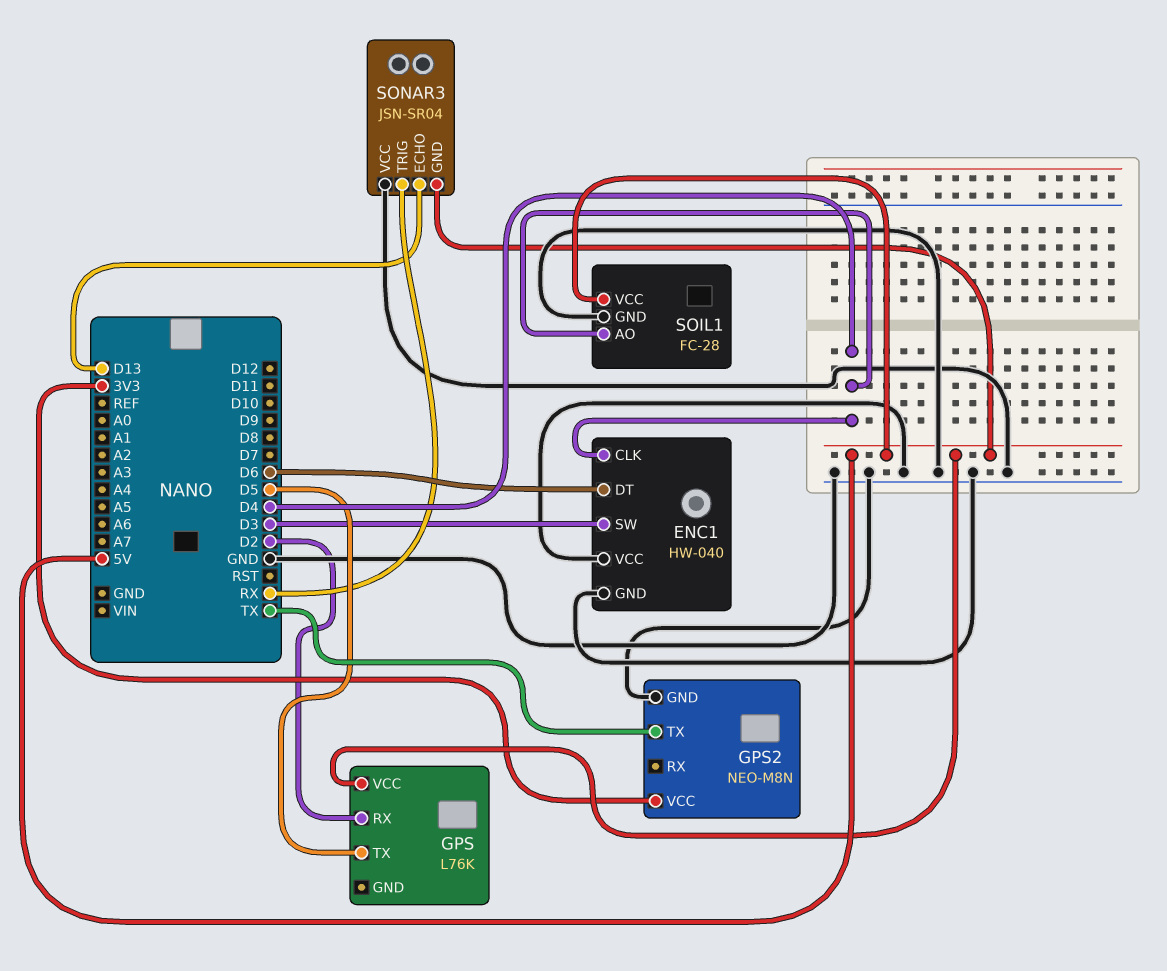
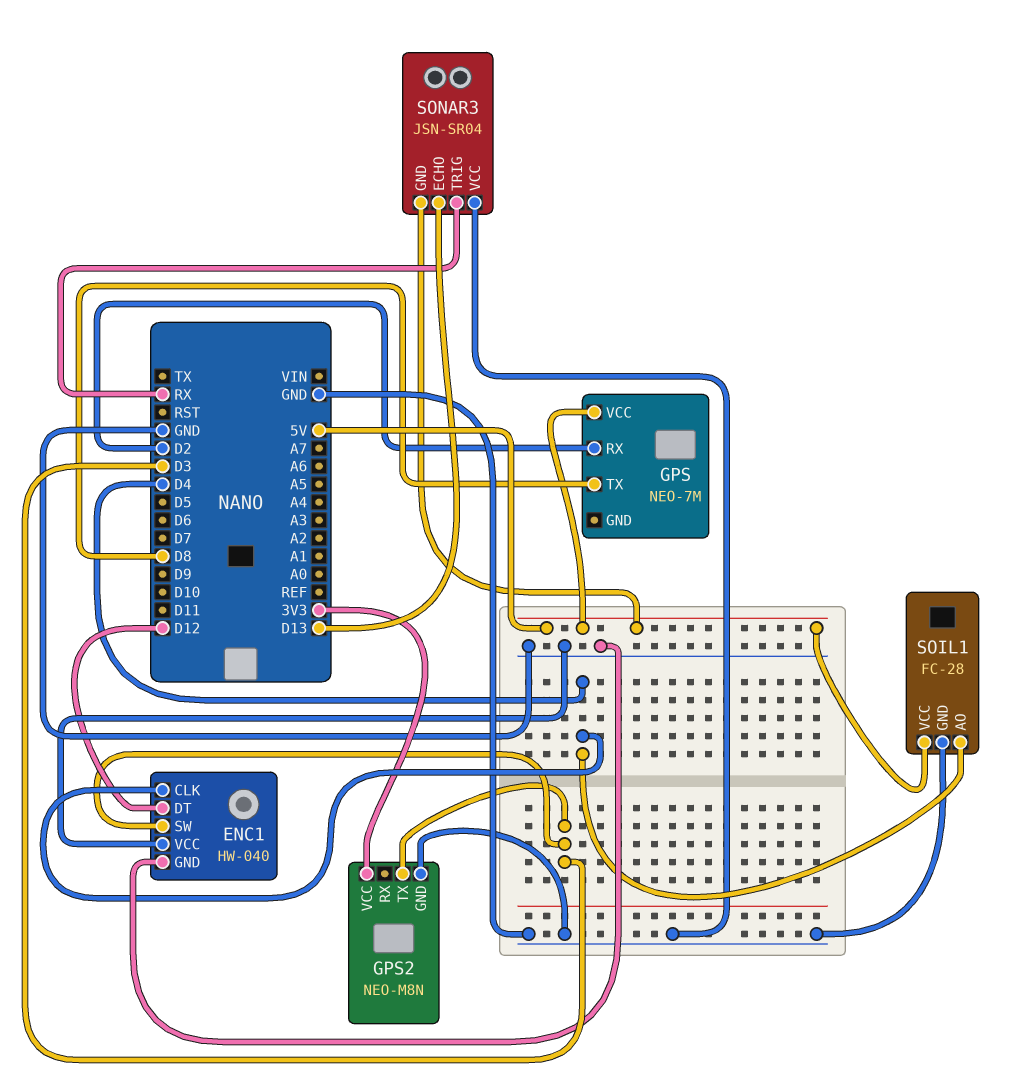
ENC1 pin DT: D6 -> D12
GPS: L76K -> NEO-7M
GPS pin TX: D5 -> D8
GPS2 pin TX: TX -> D3

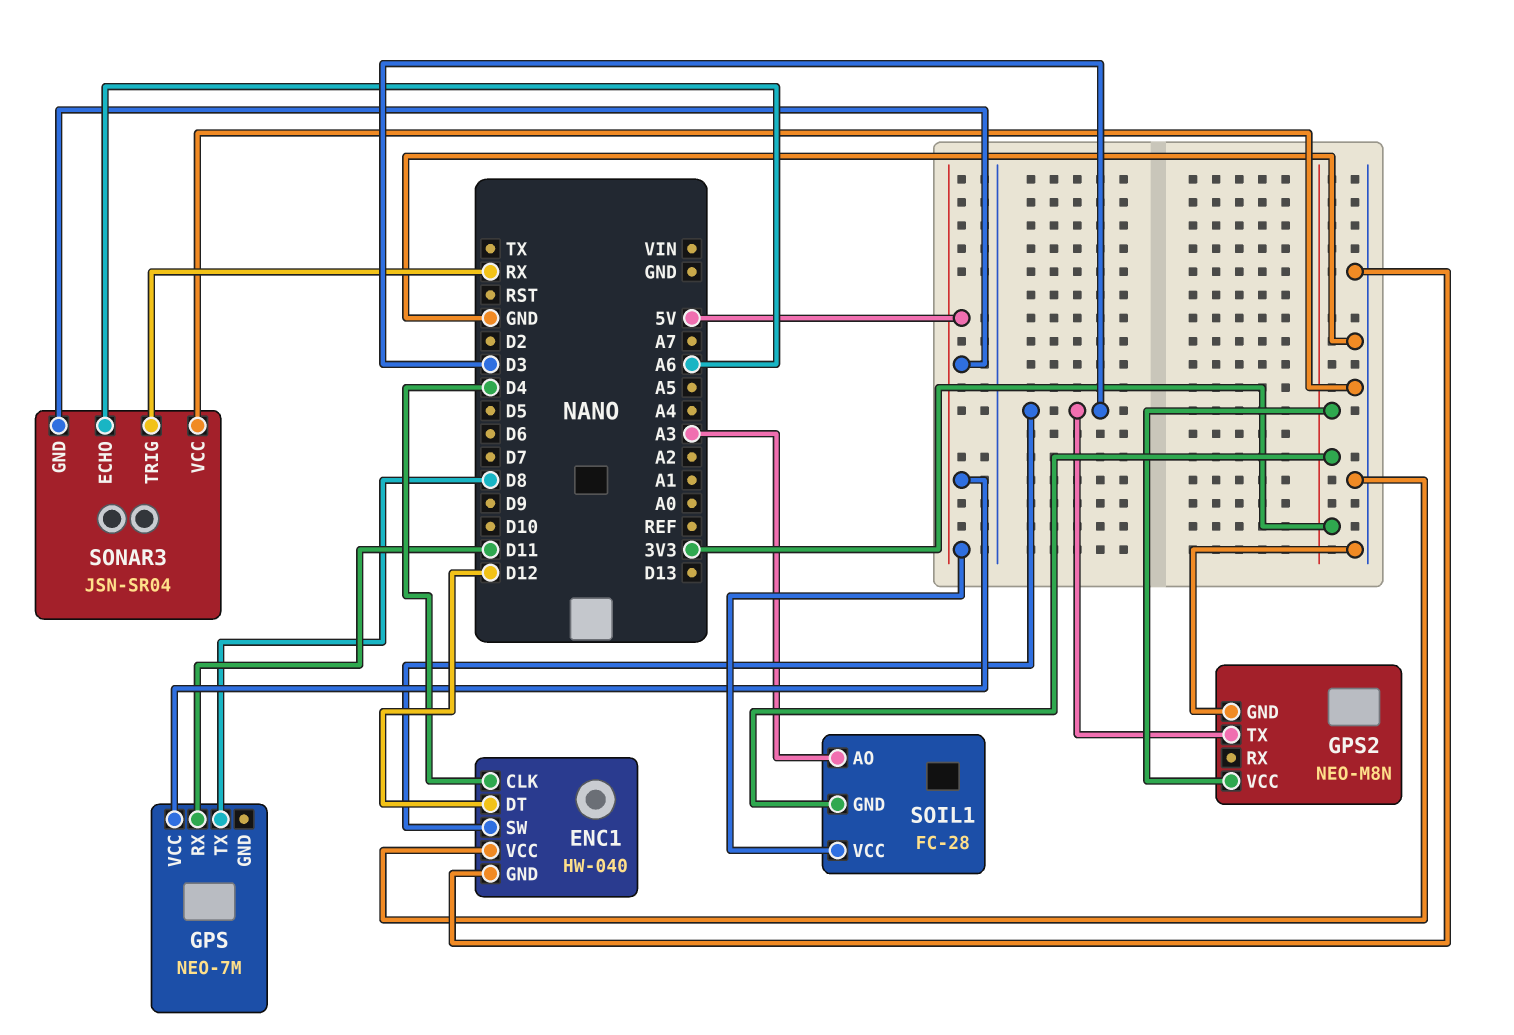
GPS pin RX: D2 -> D11
SOIL1 pin AO: D4 -> A3
SOIL1 pin GND: GND -> 3V3
SONAR3 pin ECHO: D13 -> A6

